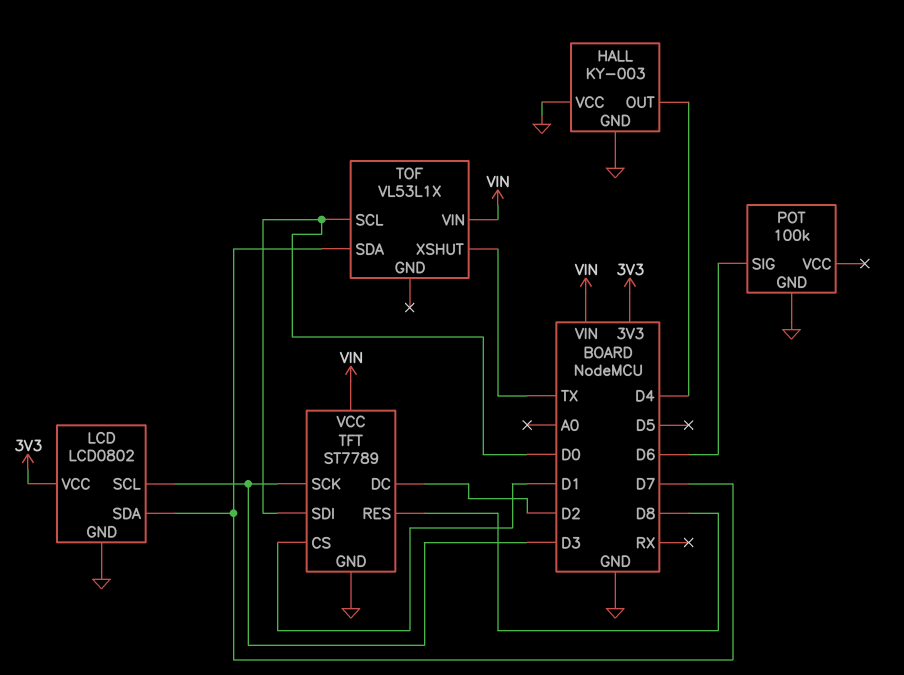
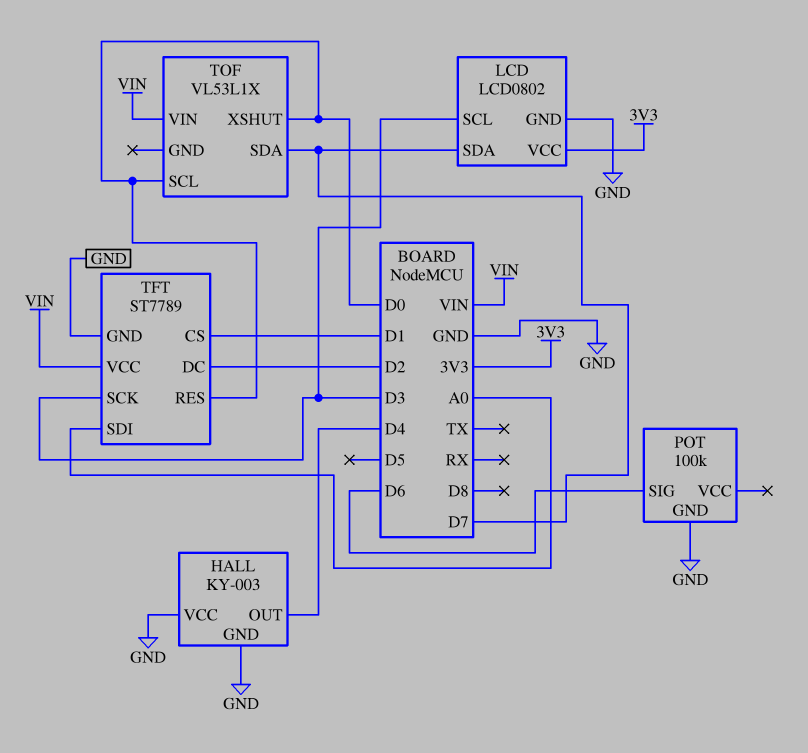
TFT pin RES: D8 -> D0
TFT pin SDI: D0 -> A0
TOF pin XSHUT: TX -> D0

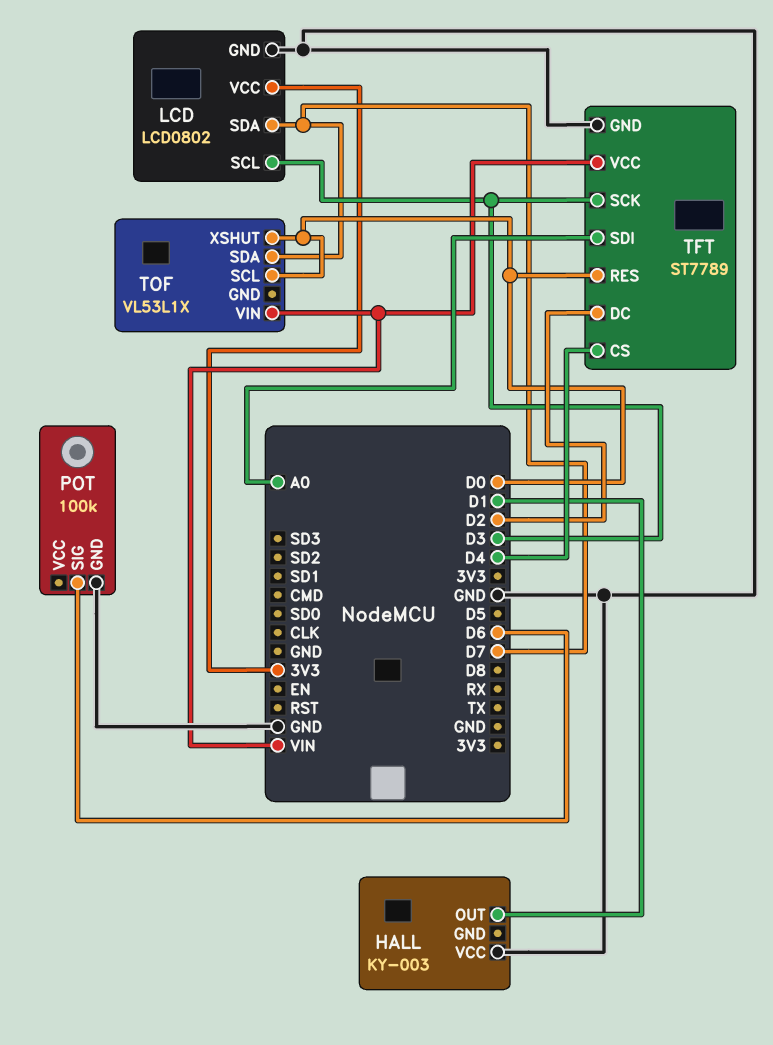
HALL pin GND: GND -> none
HALL pin OUT: D4 -> D1
TFT pin CS: D1 -> D4

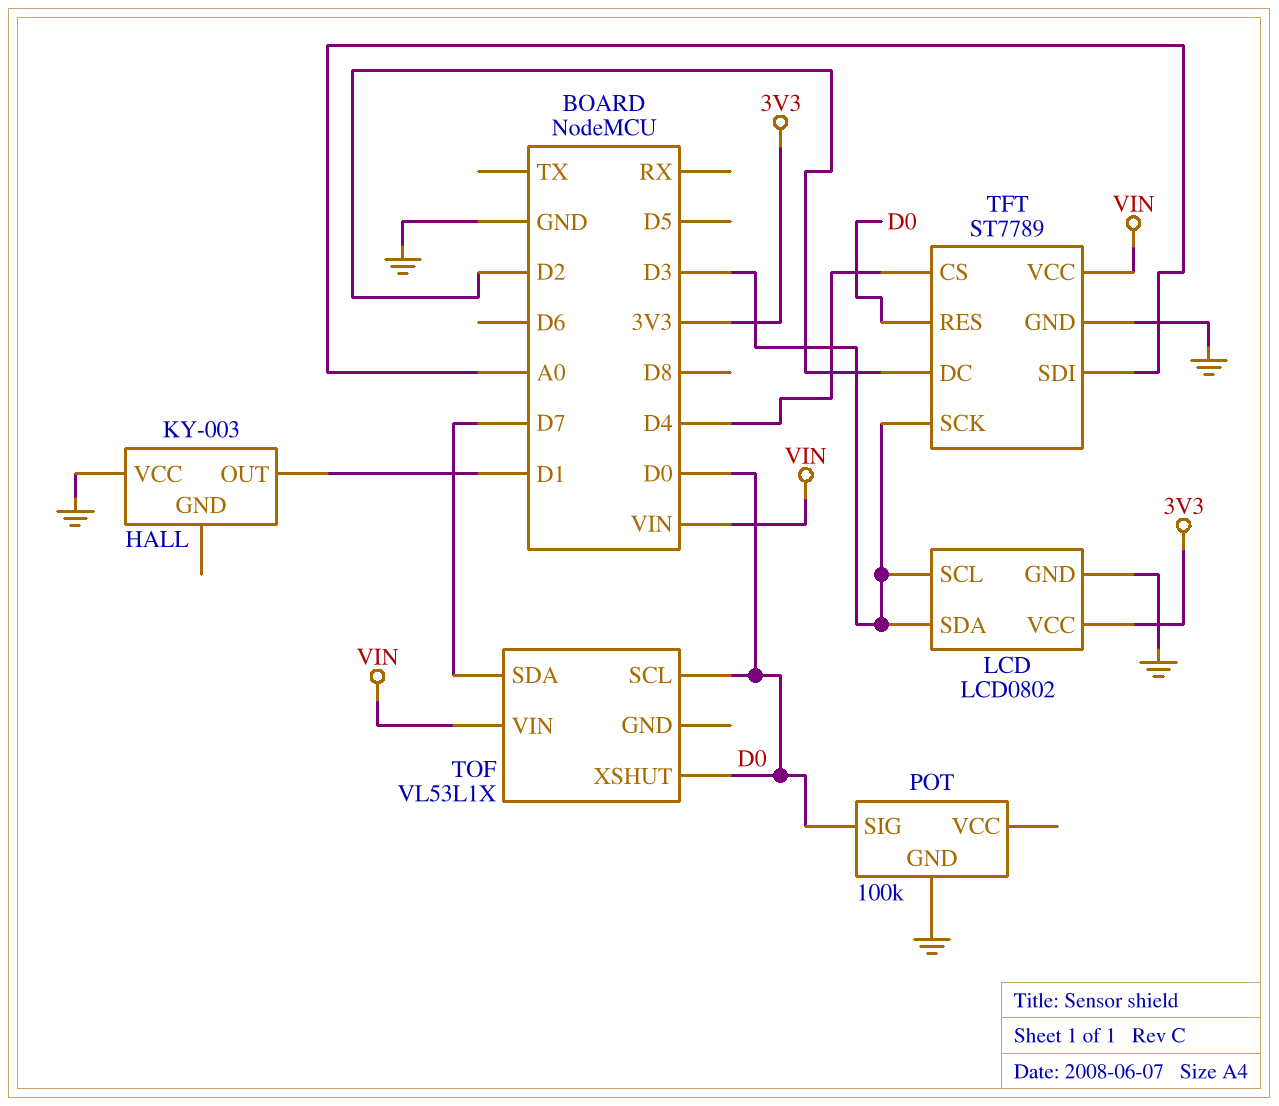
LCD pin SDA: D7 -> D3
POT pin SIG: D6 -> D0

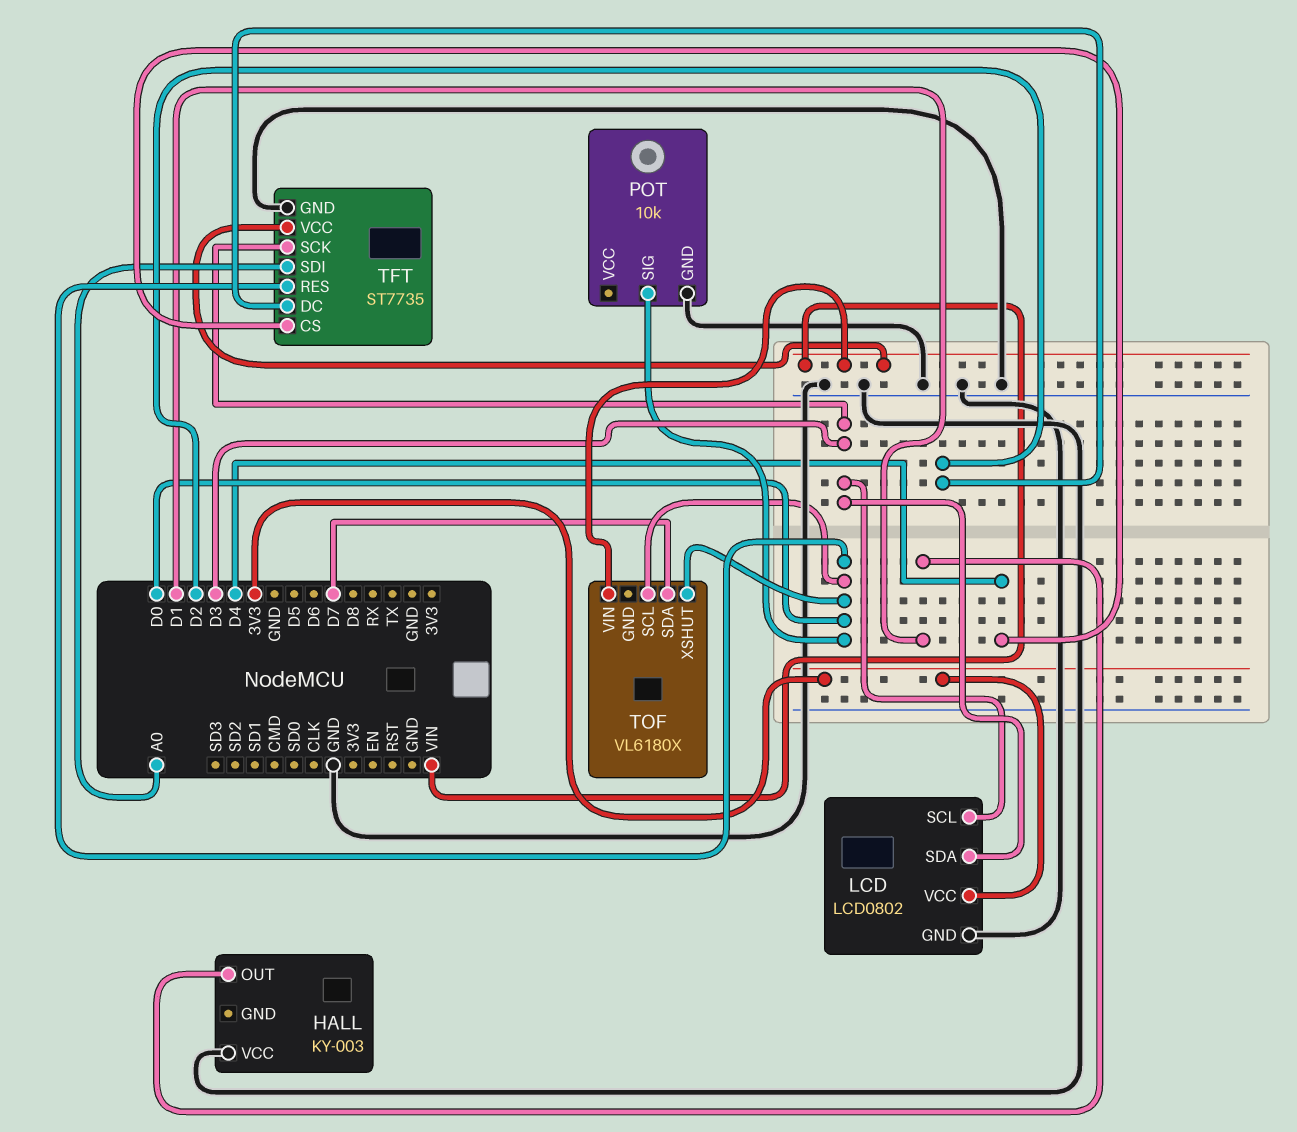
POT: 100k -> 10k
TFT: ST7789 -> ST7735
TOF: VL53L1X -> VL6180X

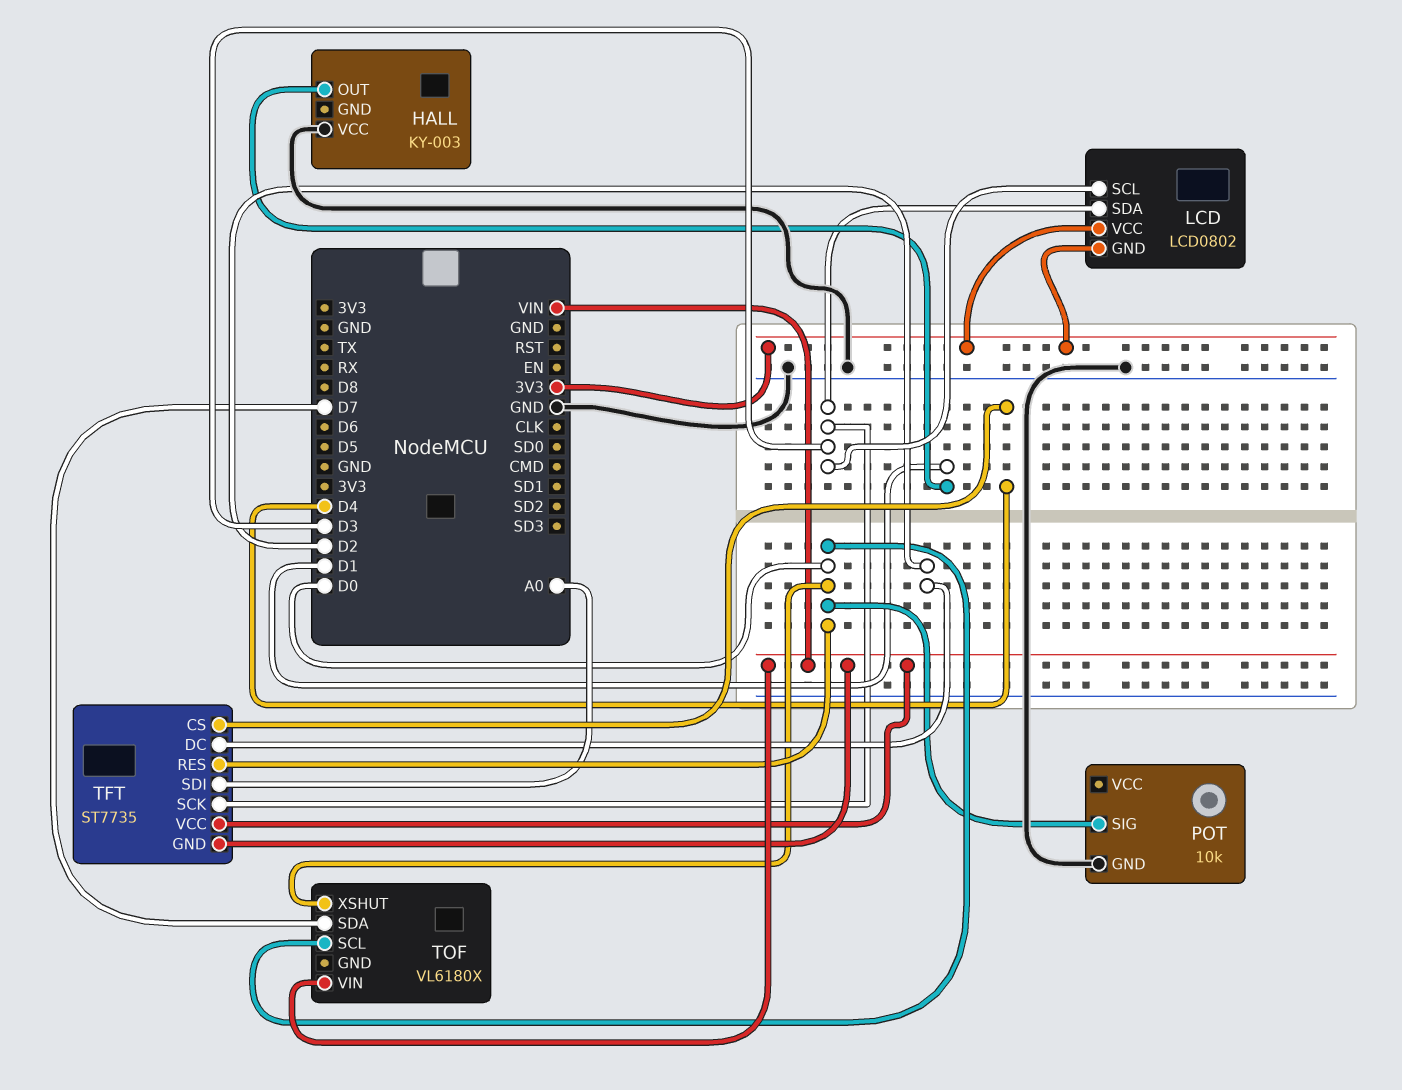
LCD pin GND: GND -> 3V3
TFT pin GND: GND -> VIN

